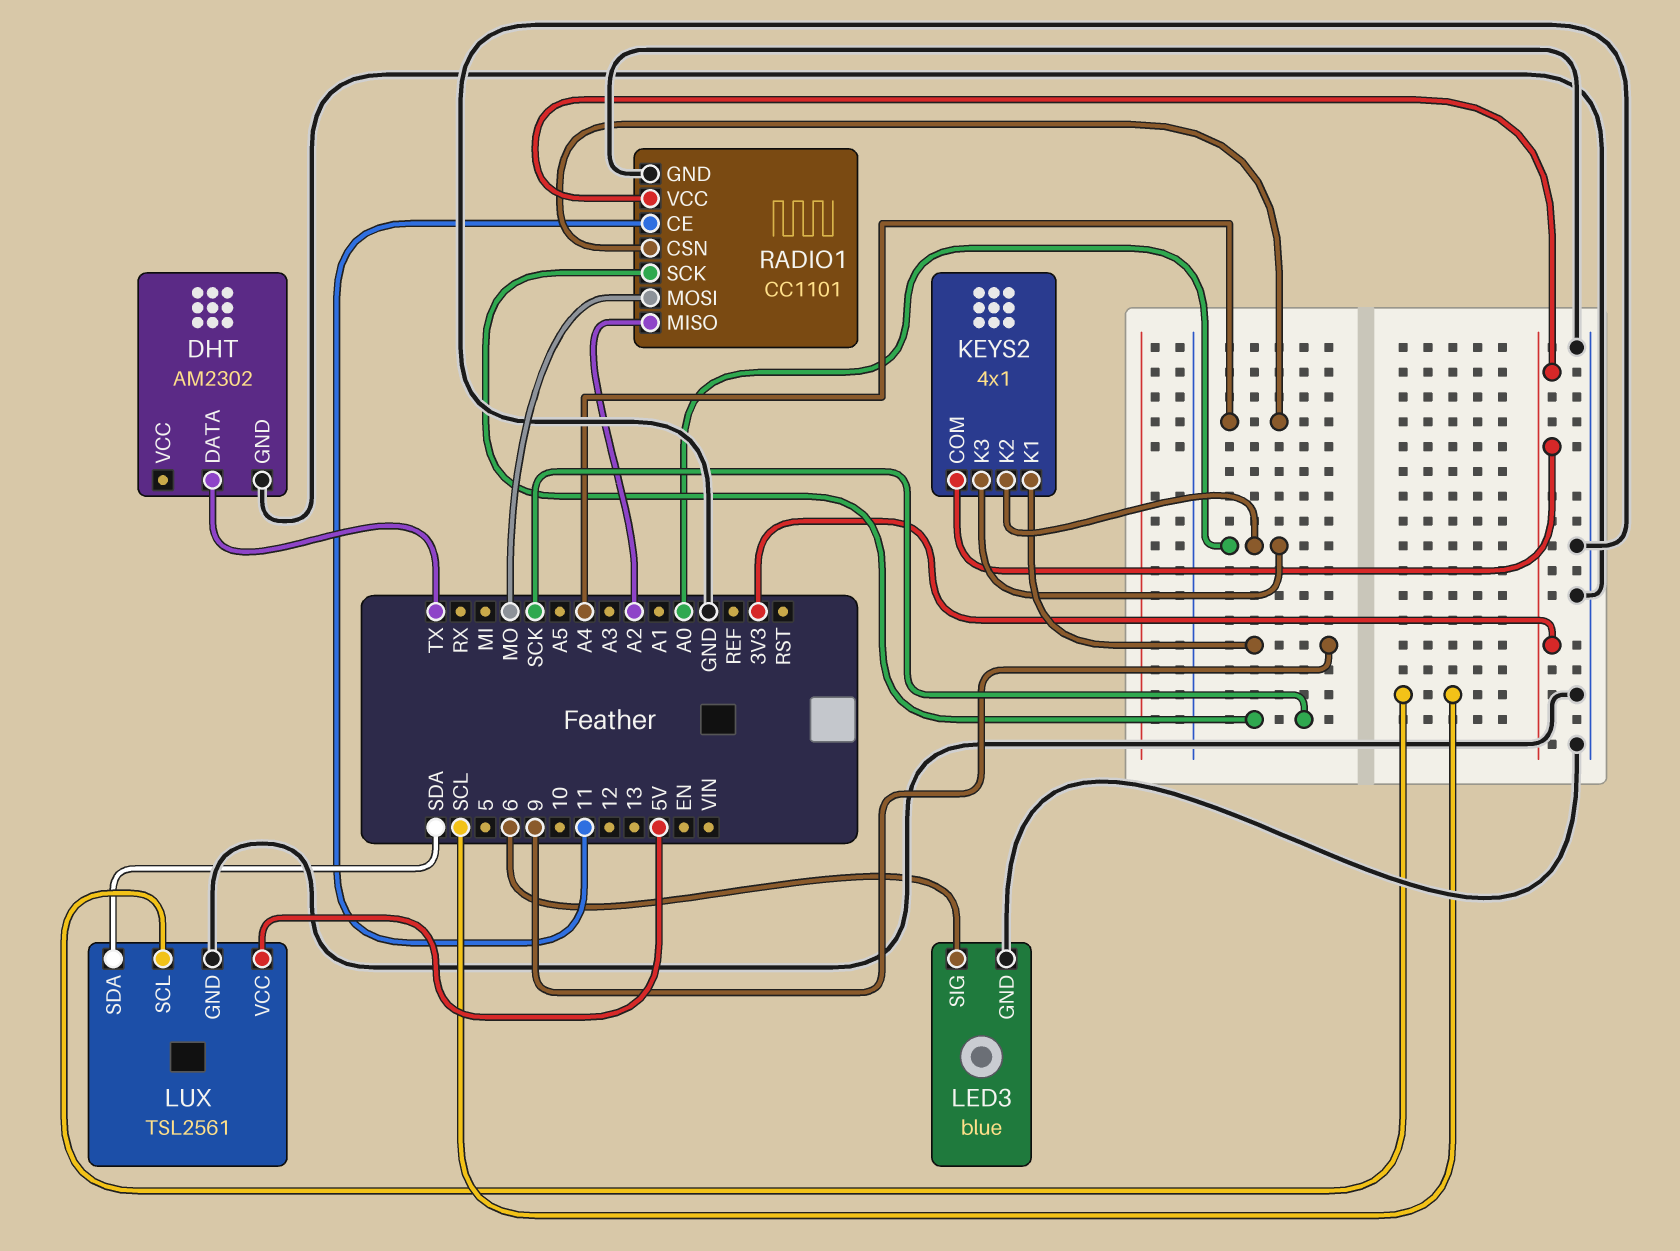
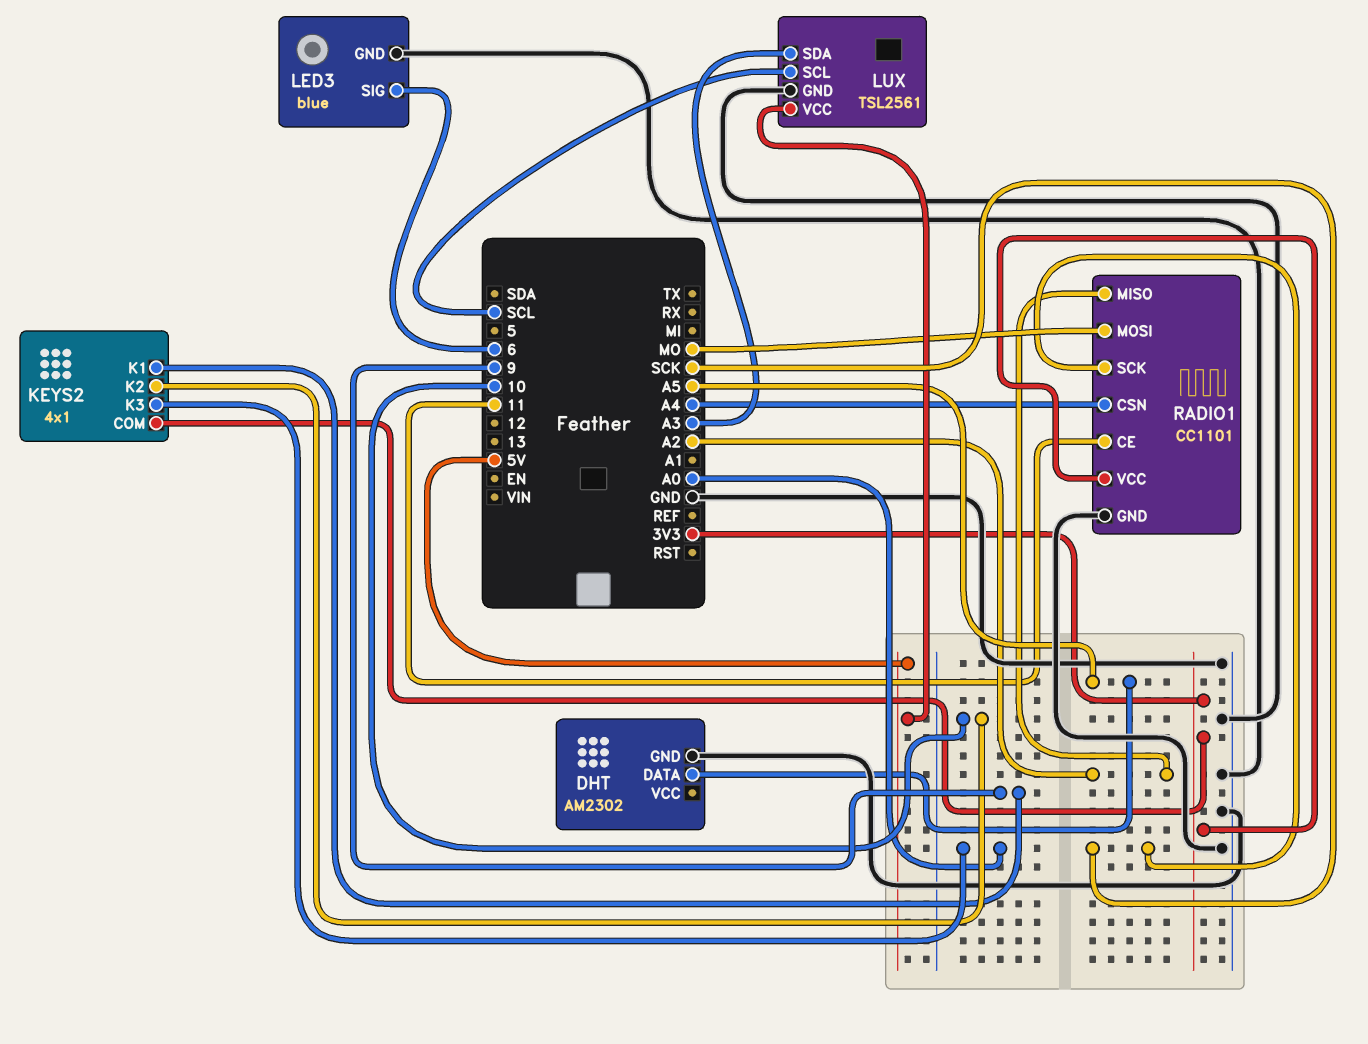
DHT pin DATA: TX -> A5
KEYS2 pin K2: A0 -> 10
LUX pin SDA: SDA -> A3

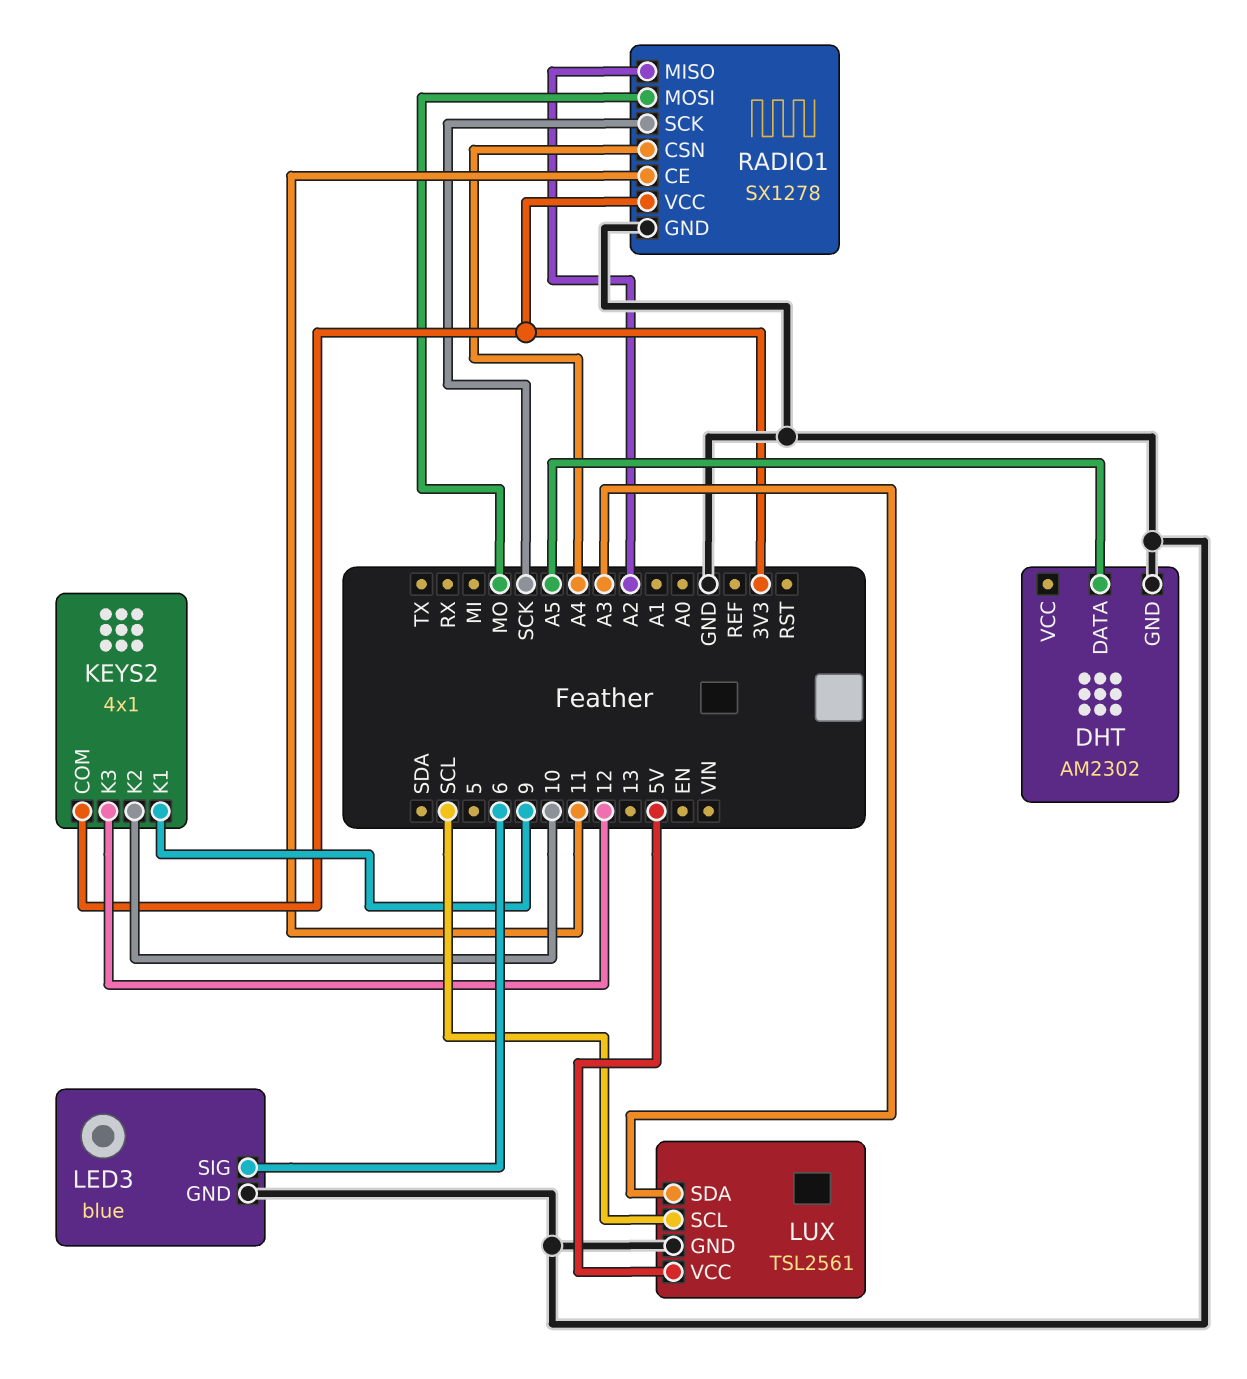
KEYS2 pin K3: A0 -> 12
RADIO1: CC1101 -> SX1278

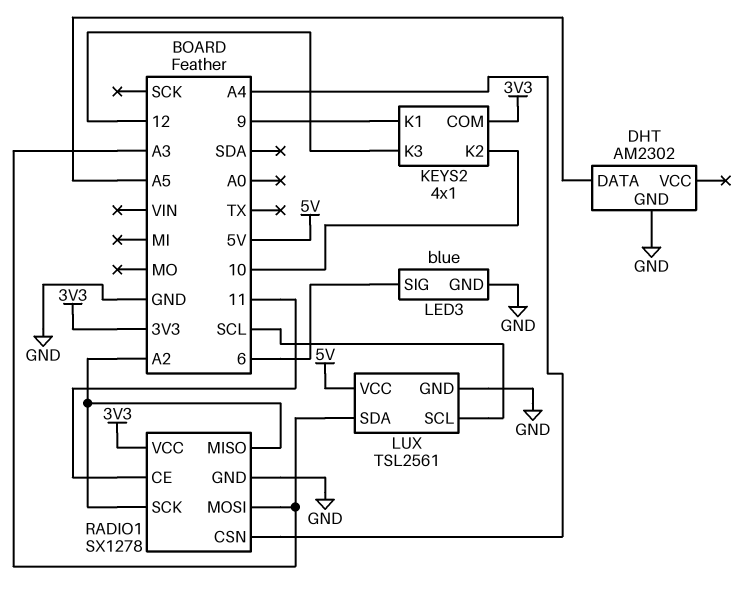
RADIO1 pin MOSI: MO -> A3
RADIO1 pin SCK: SCK -> A2

